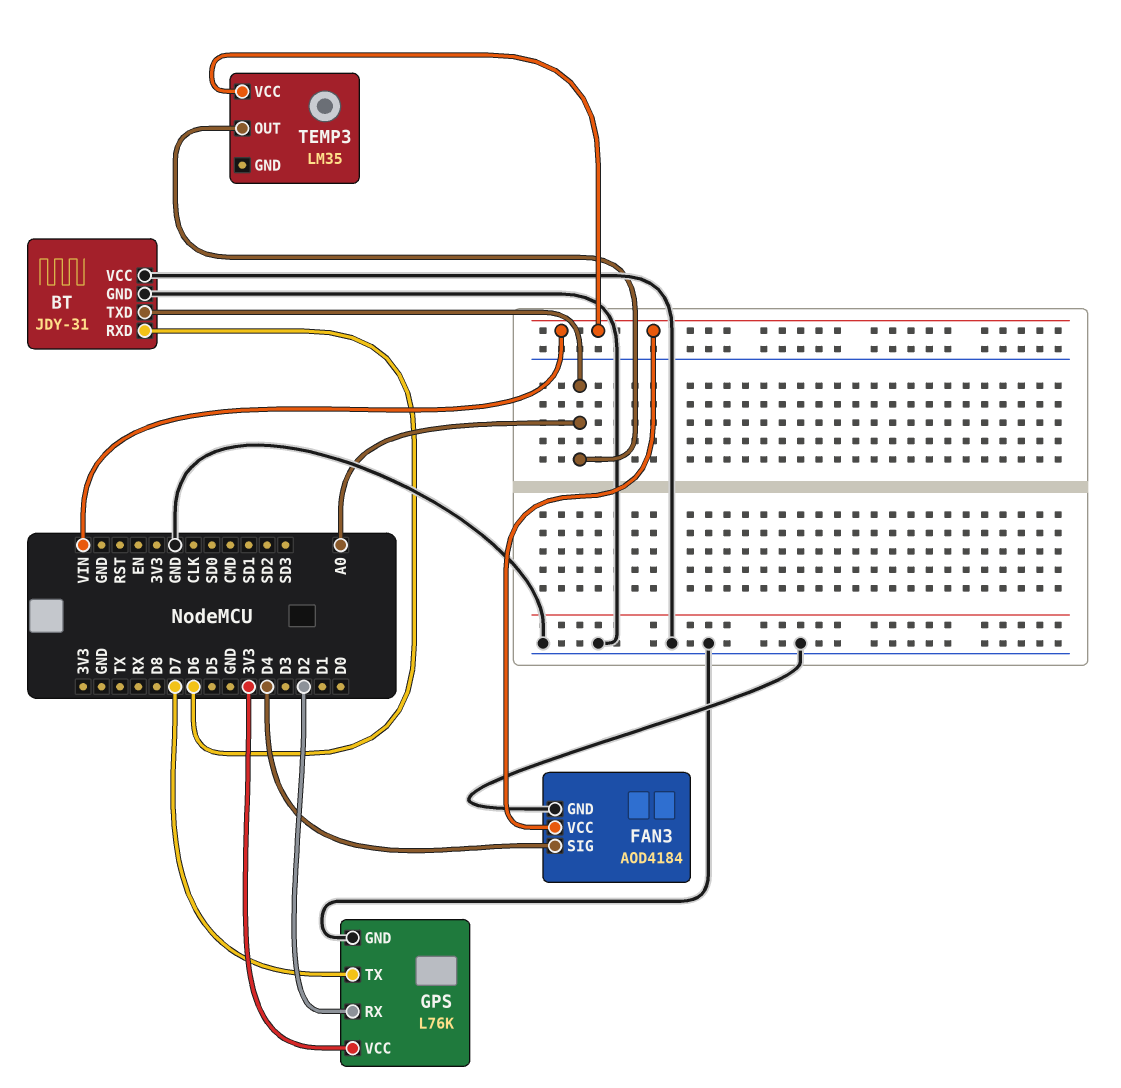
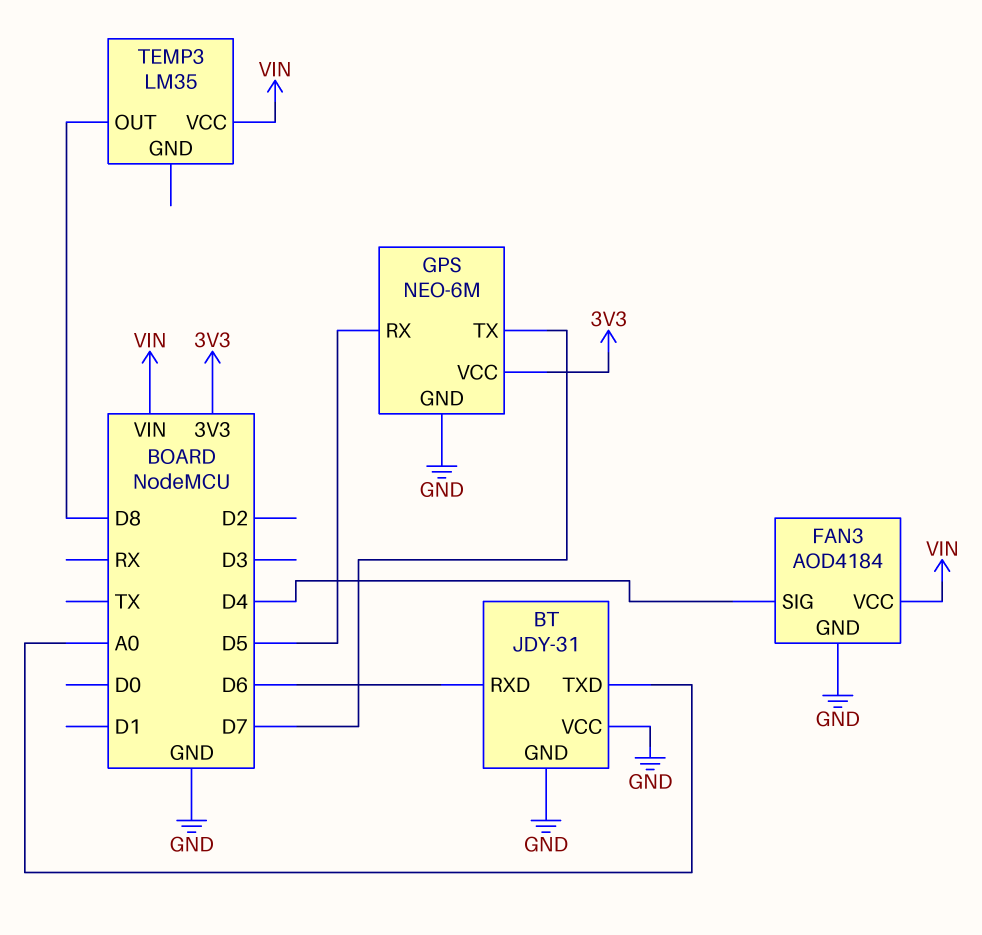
GPS: L76K -> NEO-6M
GPS pin RX: D2 -> D5
TEMP3 pin OUT: A0 -> D8

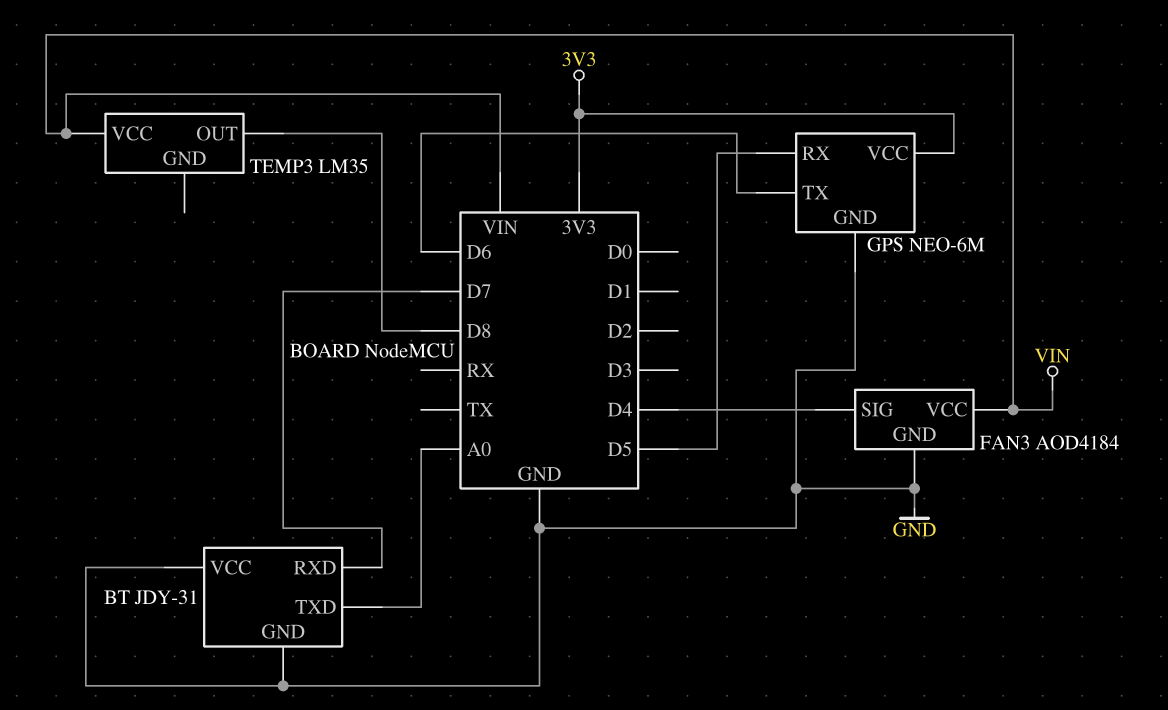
BT pin RXD: D6 -> D7
GPS pin TX: D7 -> D6

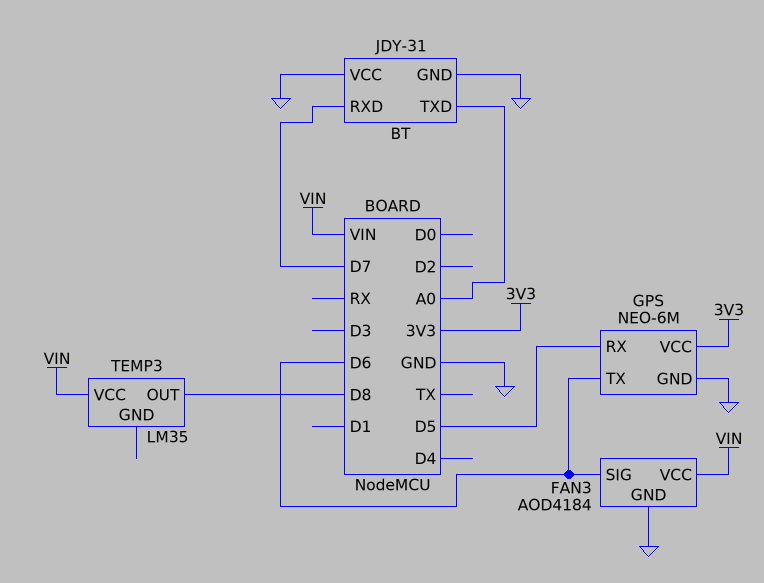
FAN3 pin SIG: D4 -> D6

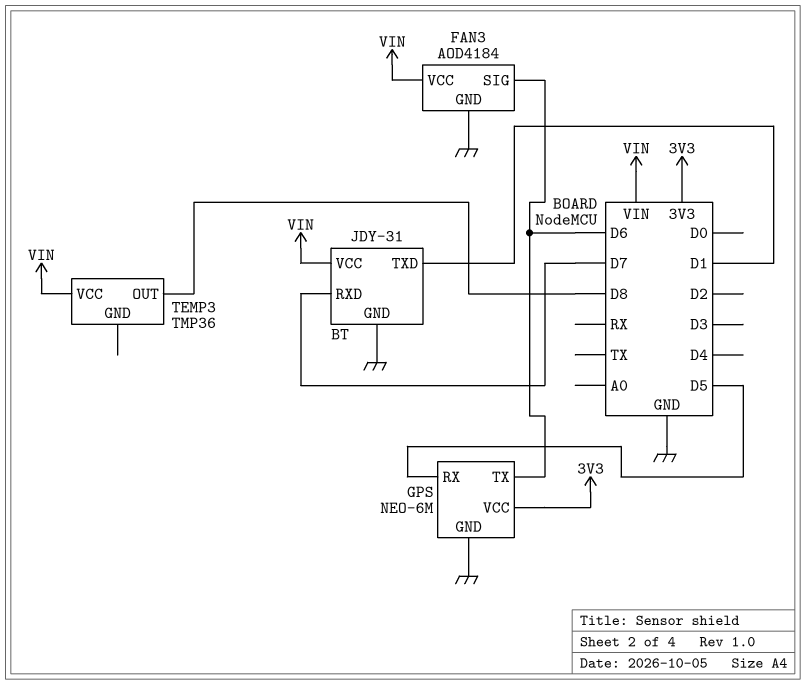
BT pin TXD: A0 -> D1
BT pin VCC: GND -> VIN
TEMP3: LM35 -> TMP36

